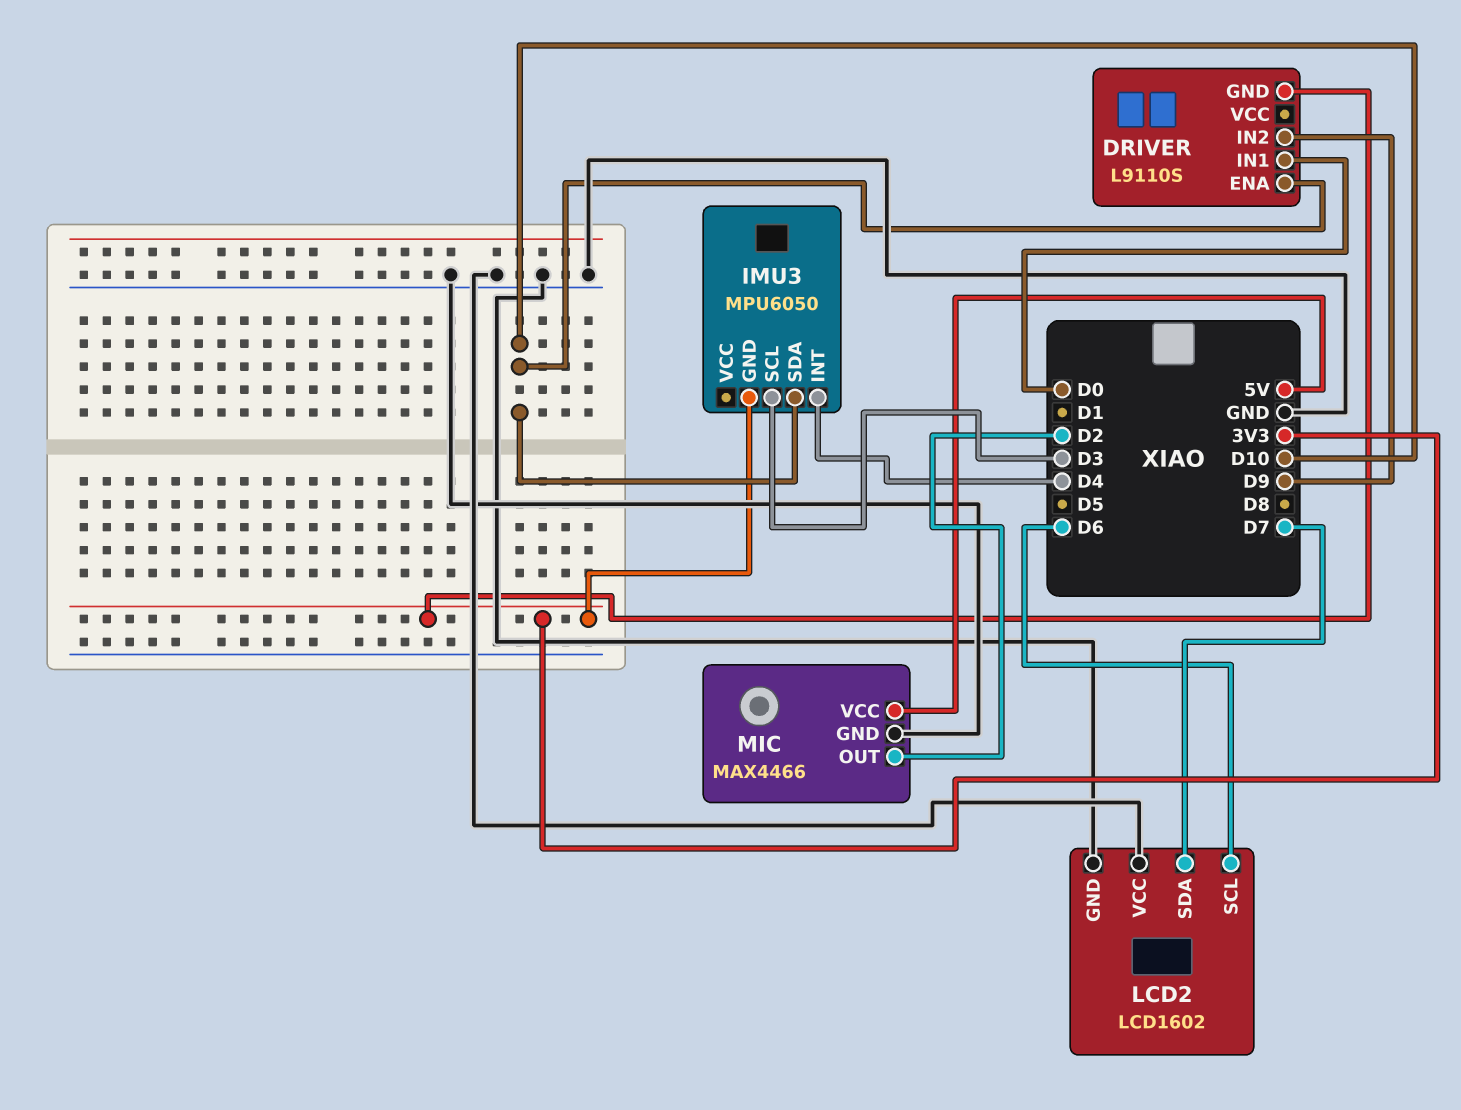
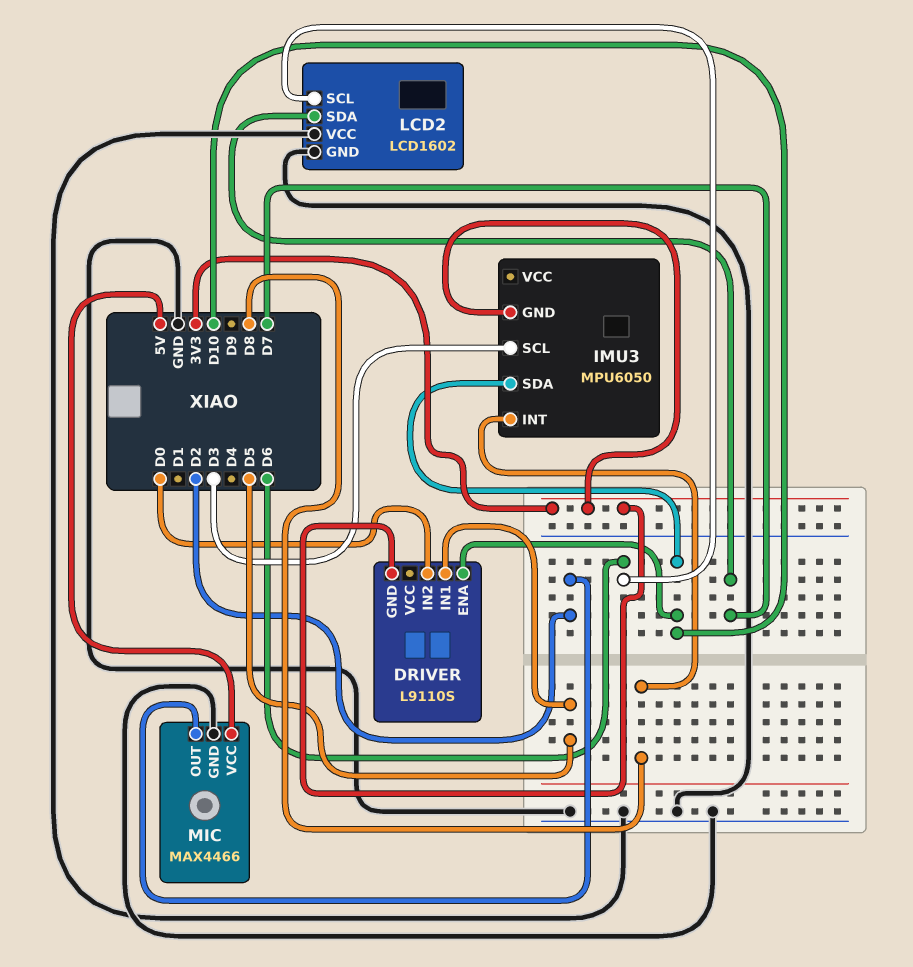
DRIVER pin IN1: D0 -> D5
DRIVER pin IN2: D9 -> D0
IMU3 pin INT: D4 -> D8

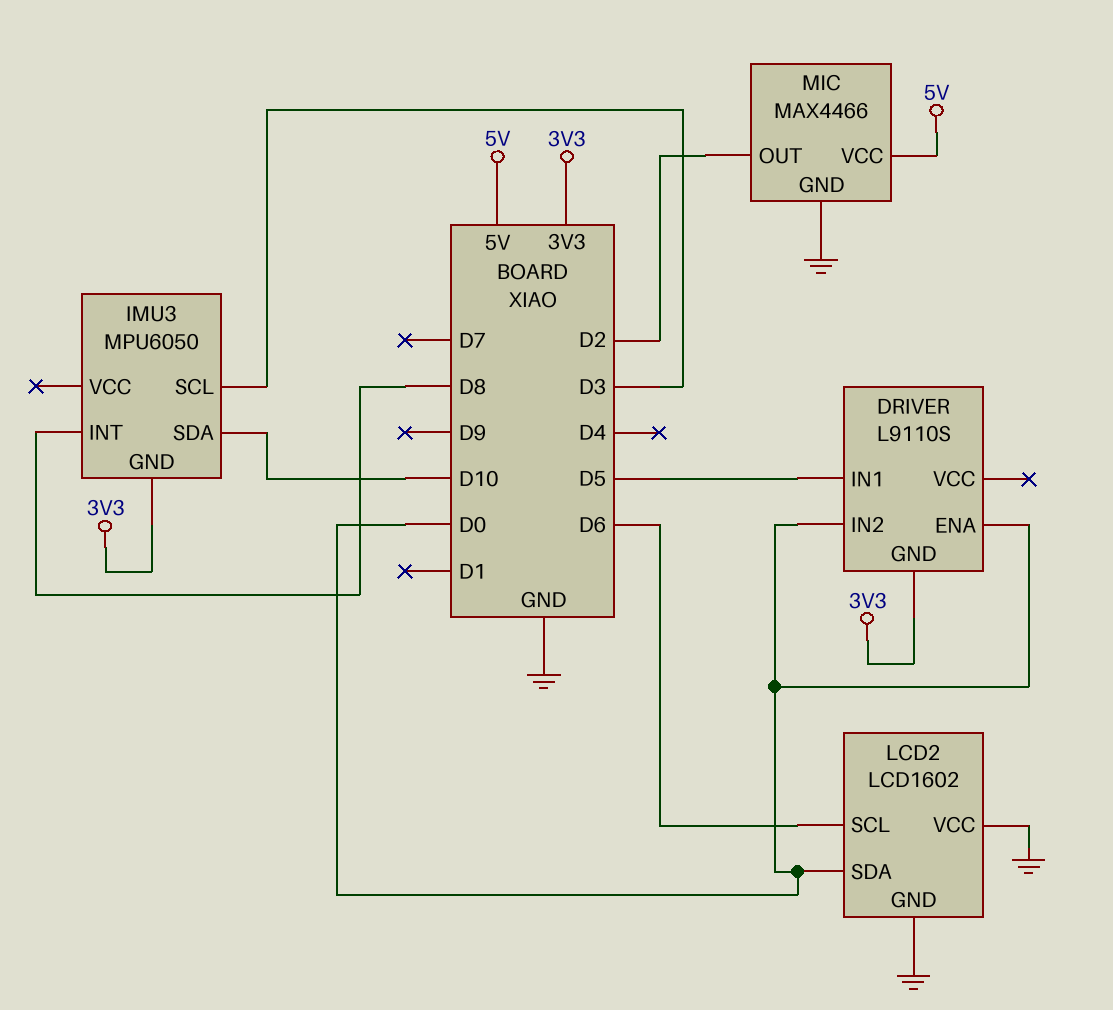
DRIVER pin ENA: D10 -> D0
LCD2 pin SDA: D7 -> D0

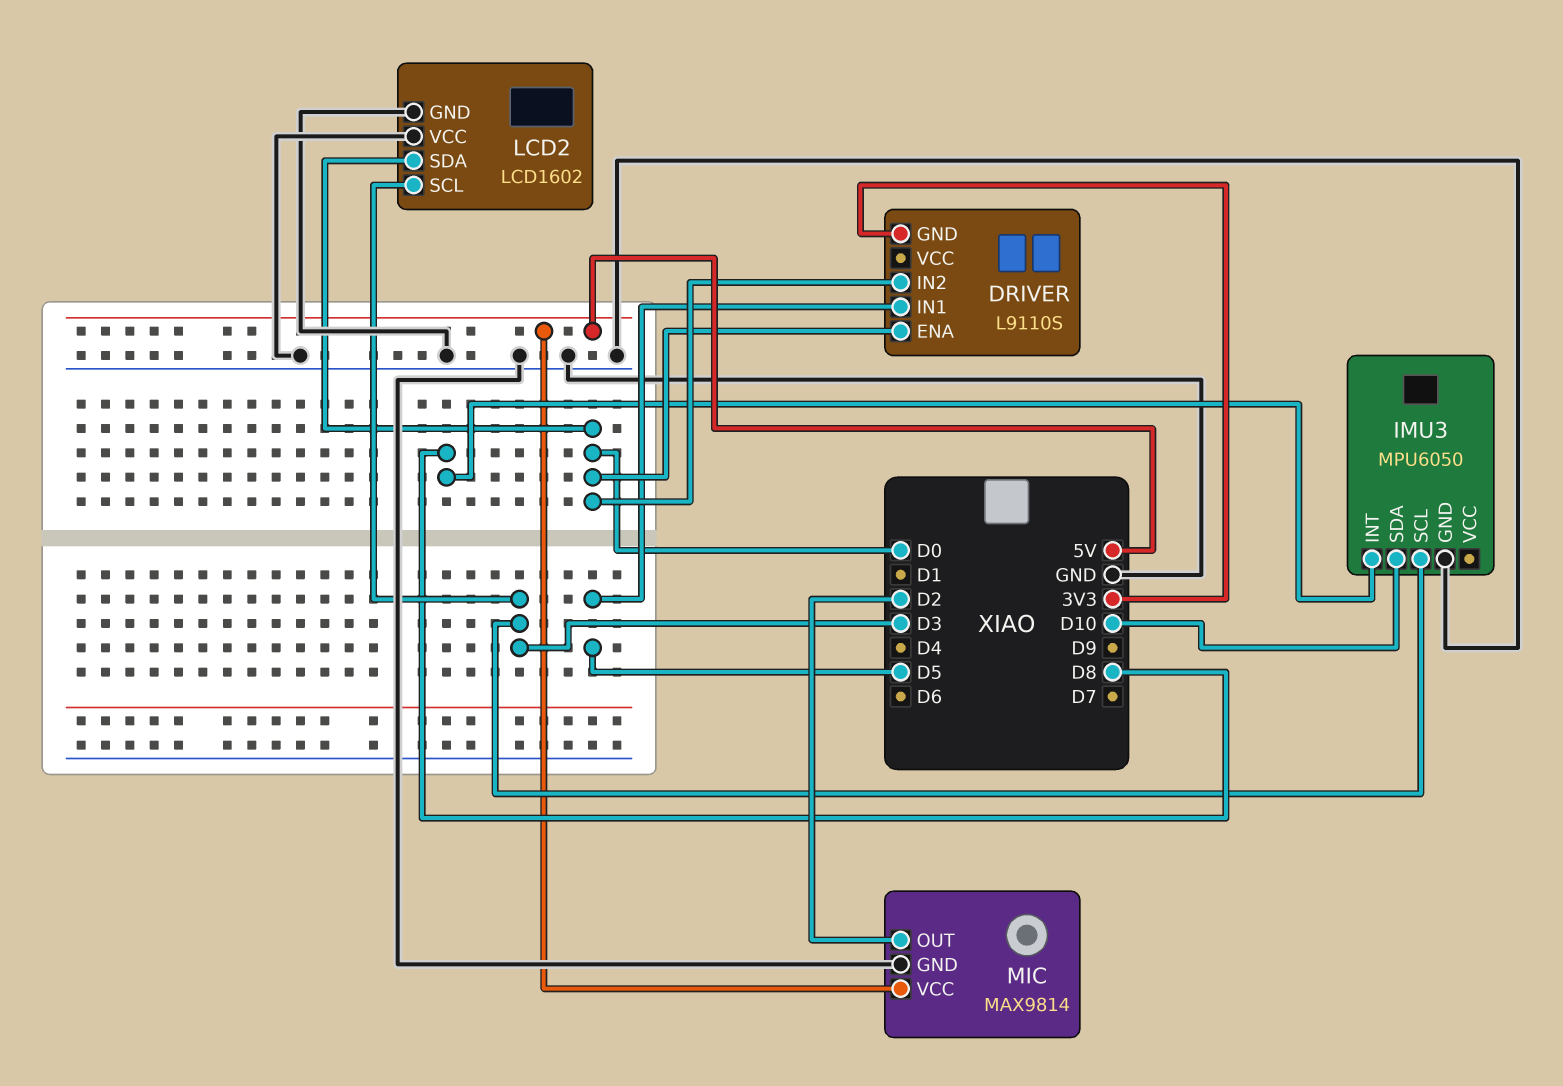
IMU3 pin GND: 3V3 -> GND
LCD2 pin SCL: D6 -> D3
MIC: MAX4466 -> MAX9814

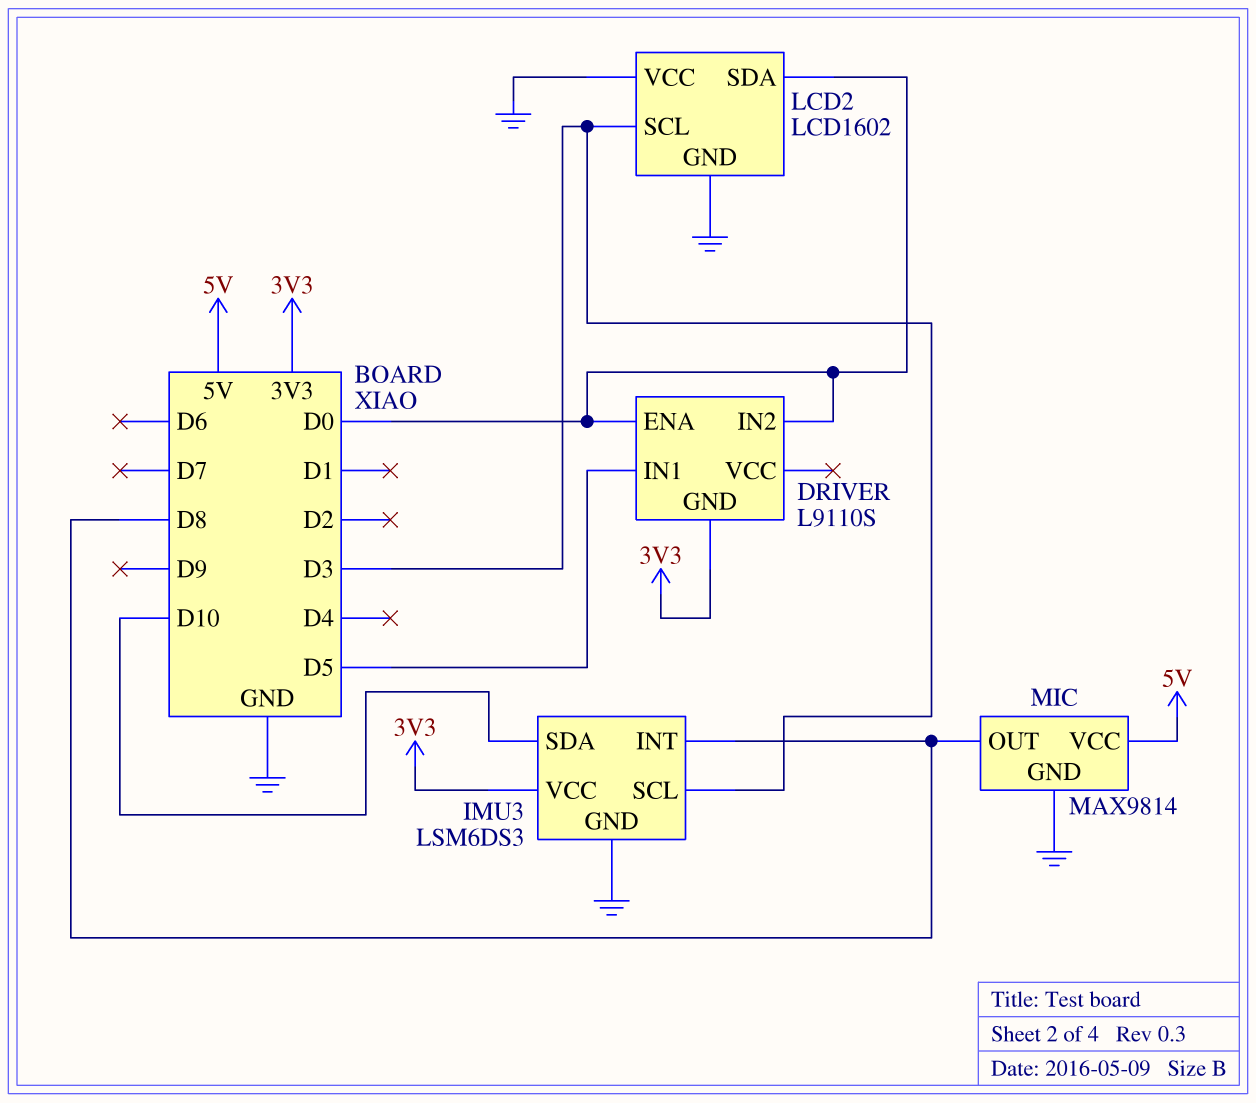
IMU3: MPU6050 -> LSM6DS3
IMU3 pin VCC: none -> 3V3
MIC pin OUT: D2 -> D8

